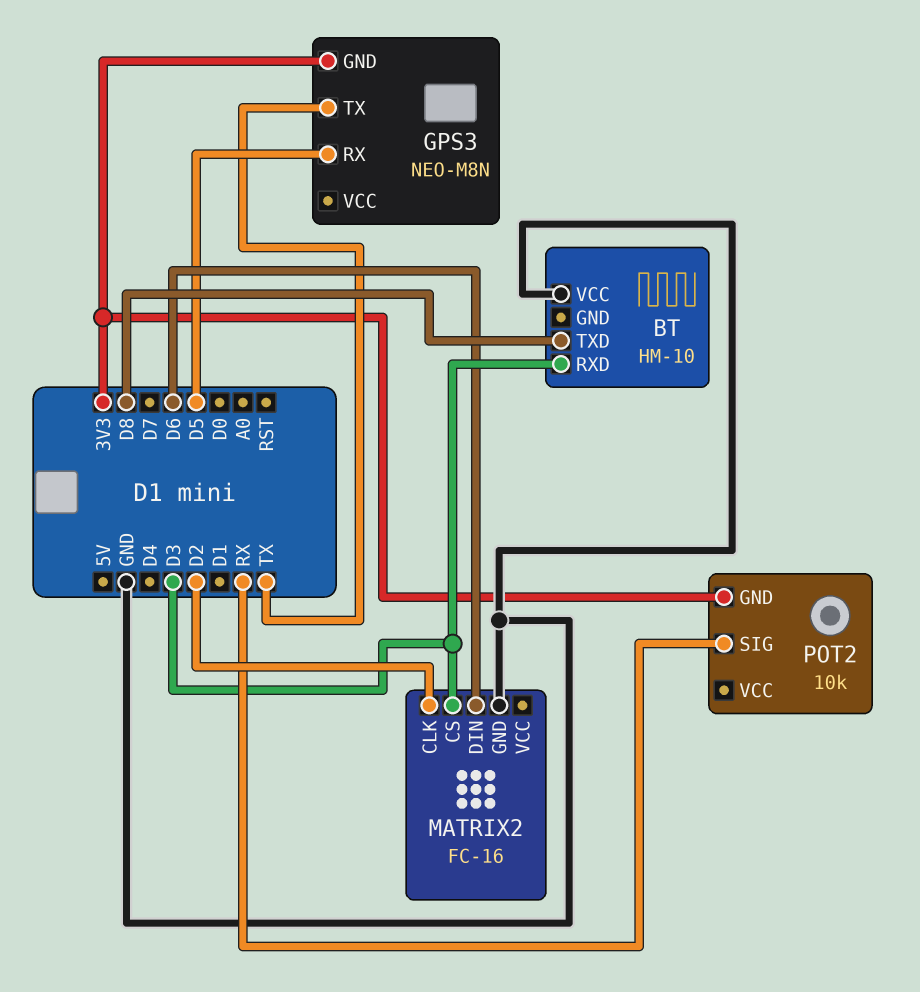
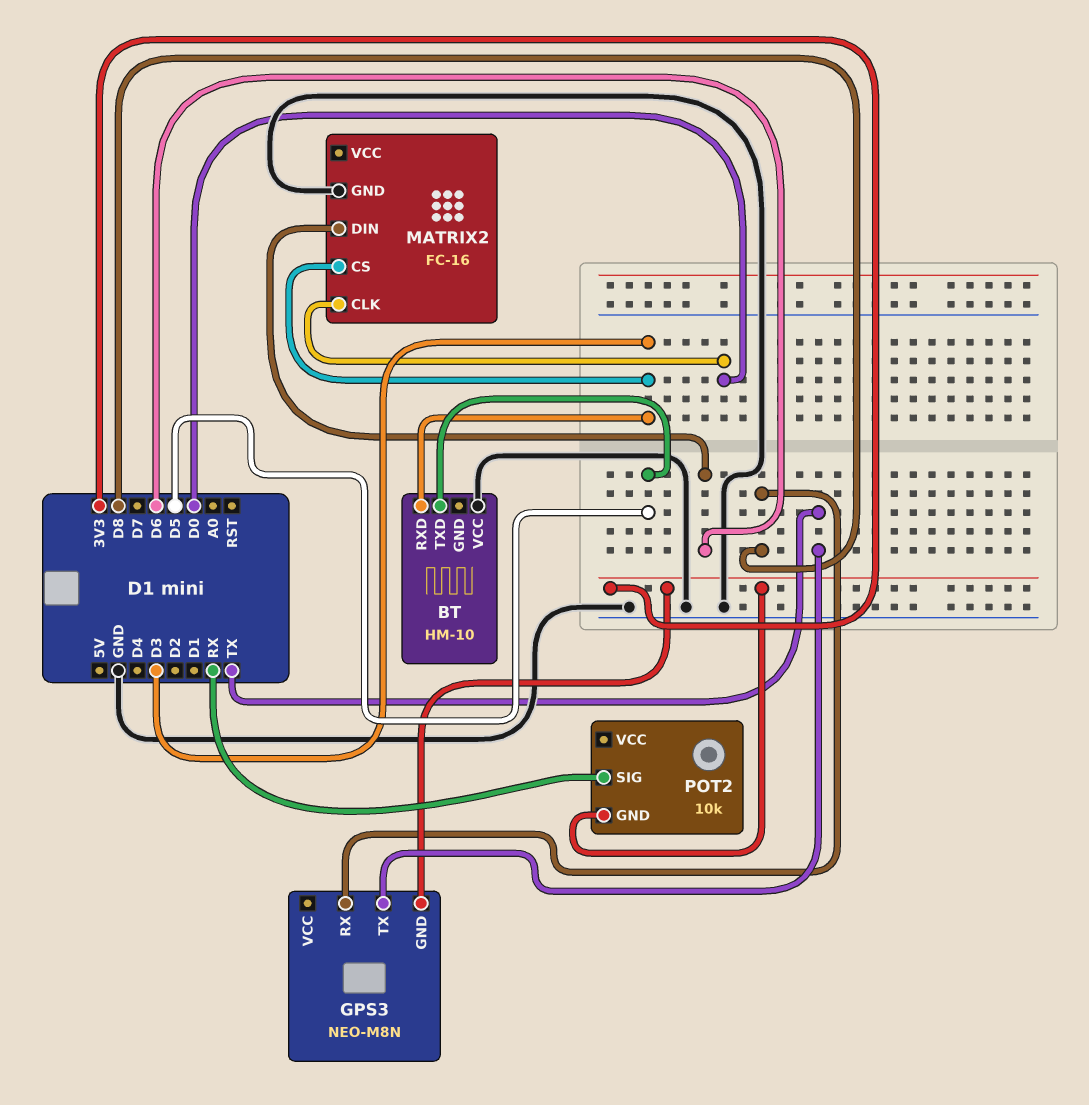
BT pin TXD: D8 -> D5
GPS3 pin RX: D5 -> D8
MATRIX2 pin CLK: D2 -> D0

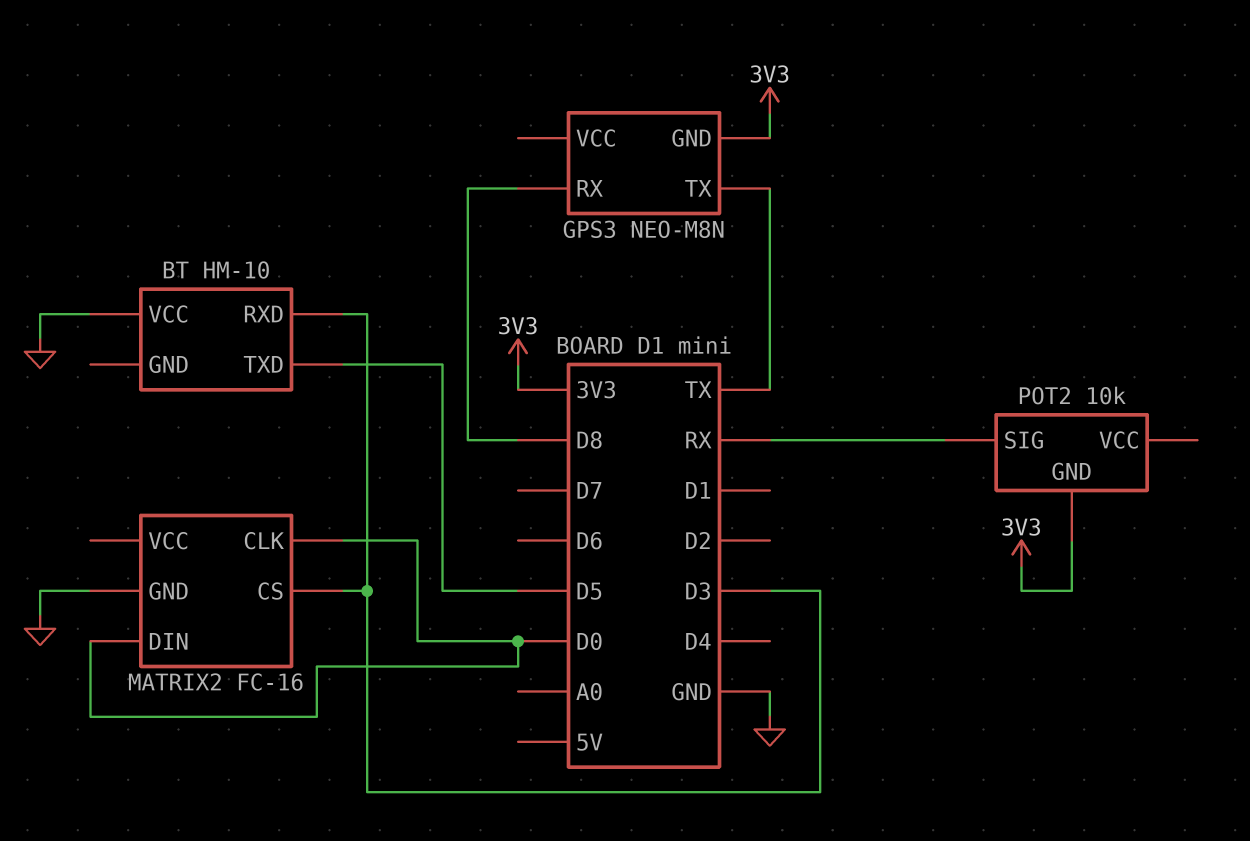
MATRIX2 pin DIN: D6 -> D0

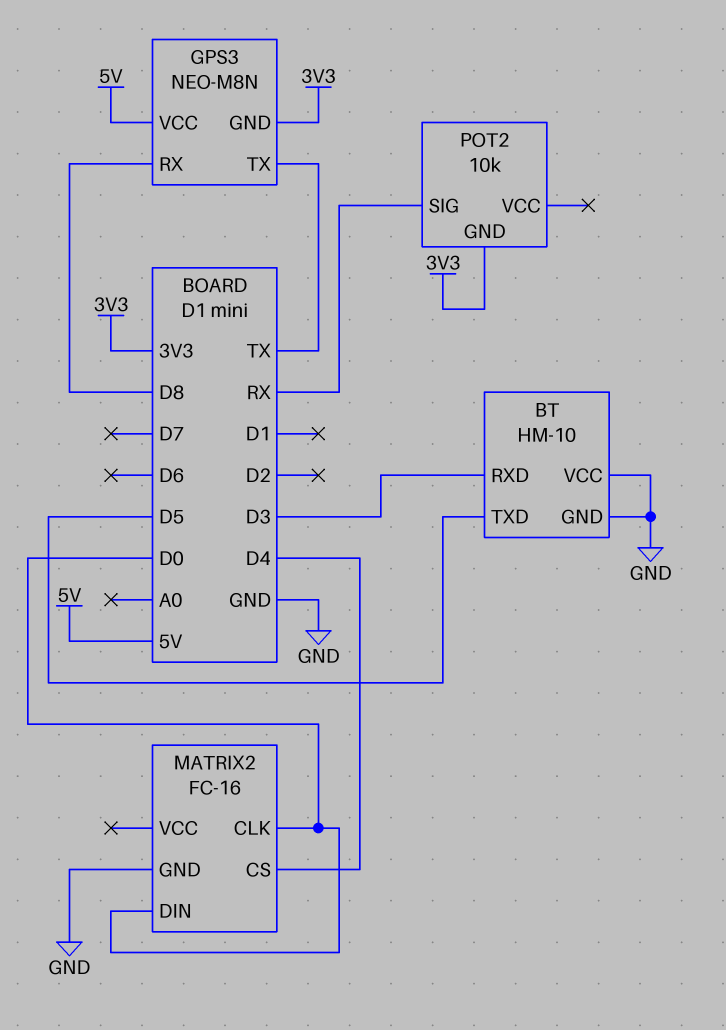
BT pin GND: none -> GND
GPS3 pin VCC: none -> 5V
MATRIX2 pin CS: D3 -> D4

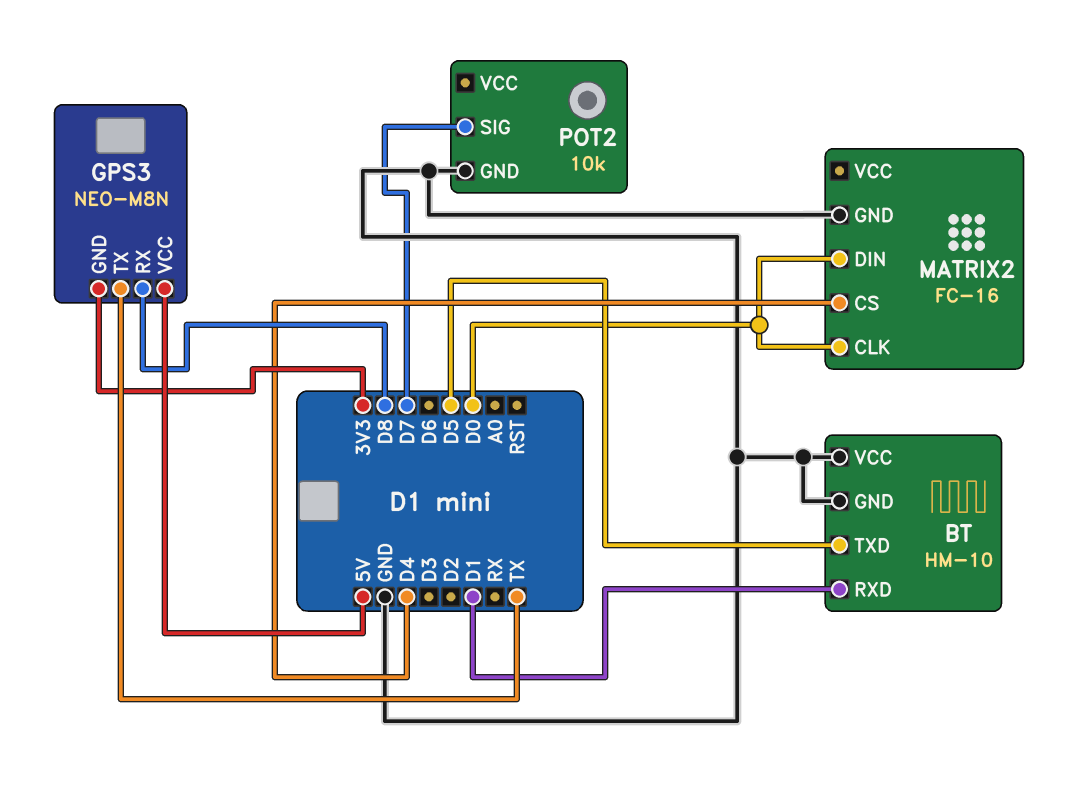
BT pin RXD: D3 -> D1
POT2 pin GND: 3V3 -> GND
POT2 pin SIG: RX -> D7

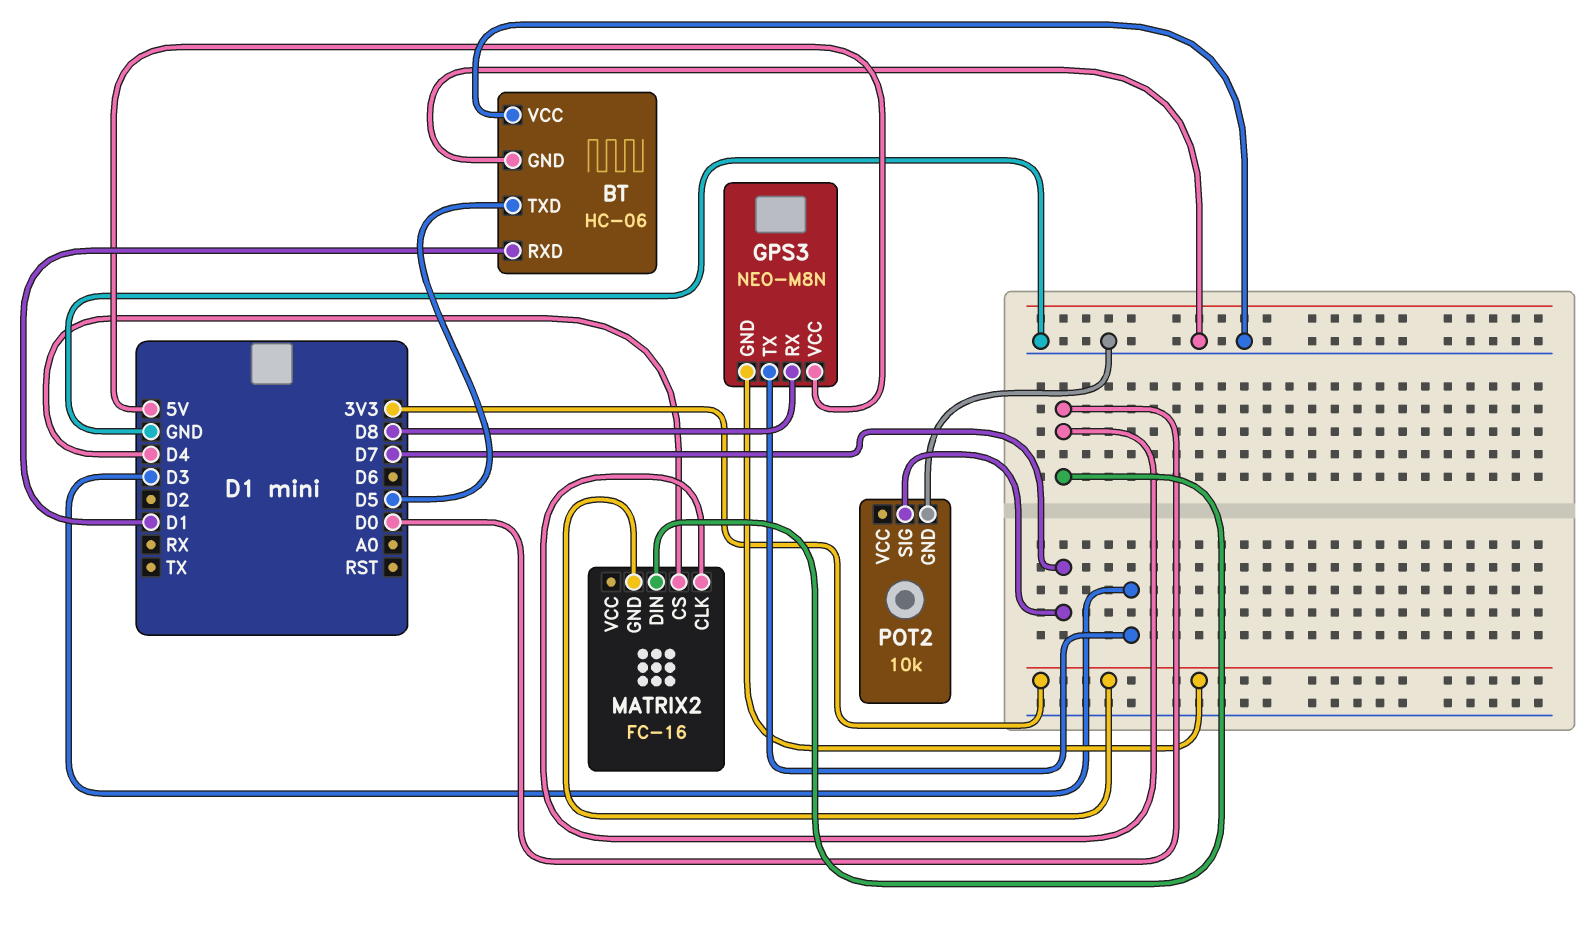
BT: HM-10 -> HC-06
GPS3 pin TX: TX -> D3
MATRIX2 pin GND: GND -> 3V3

